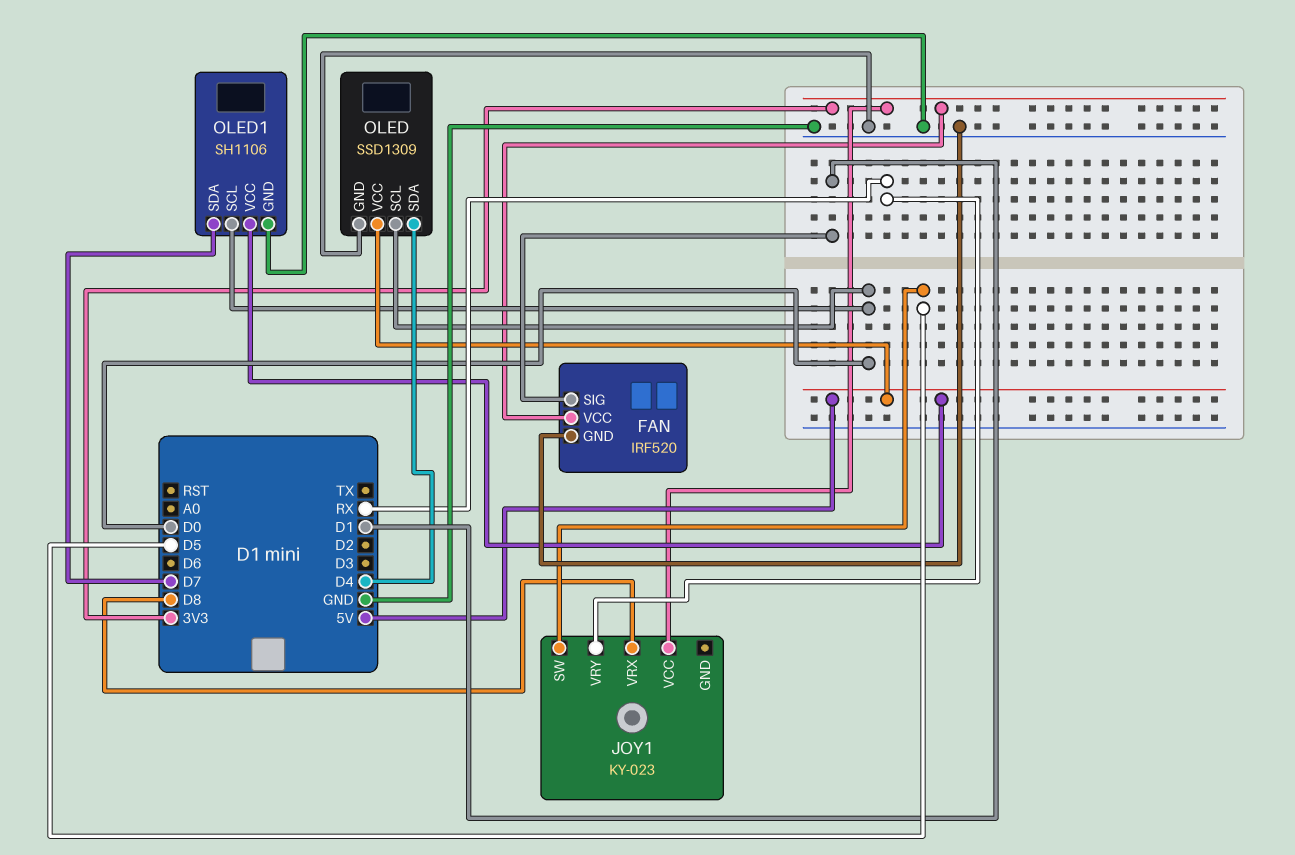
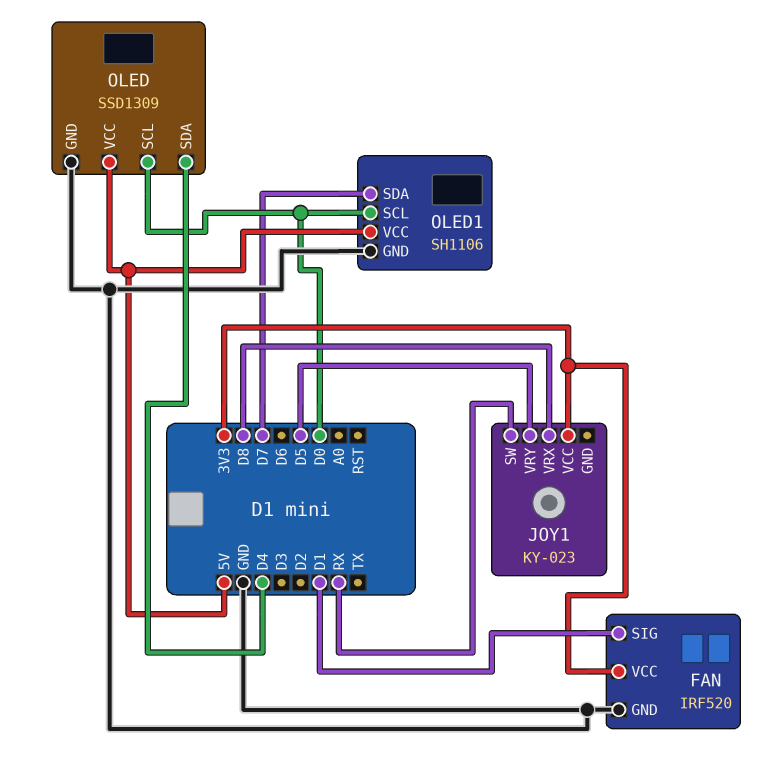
JOY1 pin SW: D5 -> RX
JOY1 pin VRY: RX -> D5

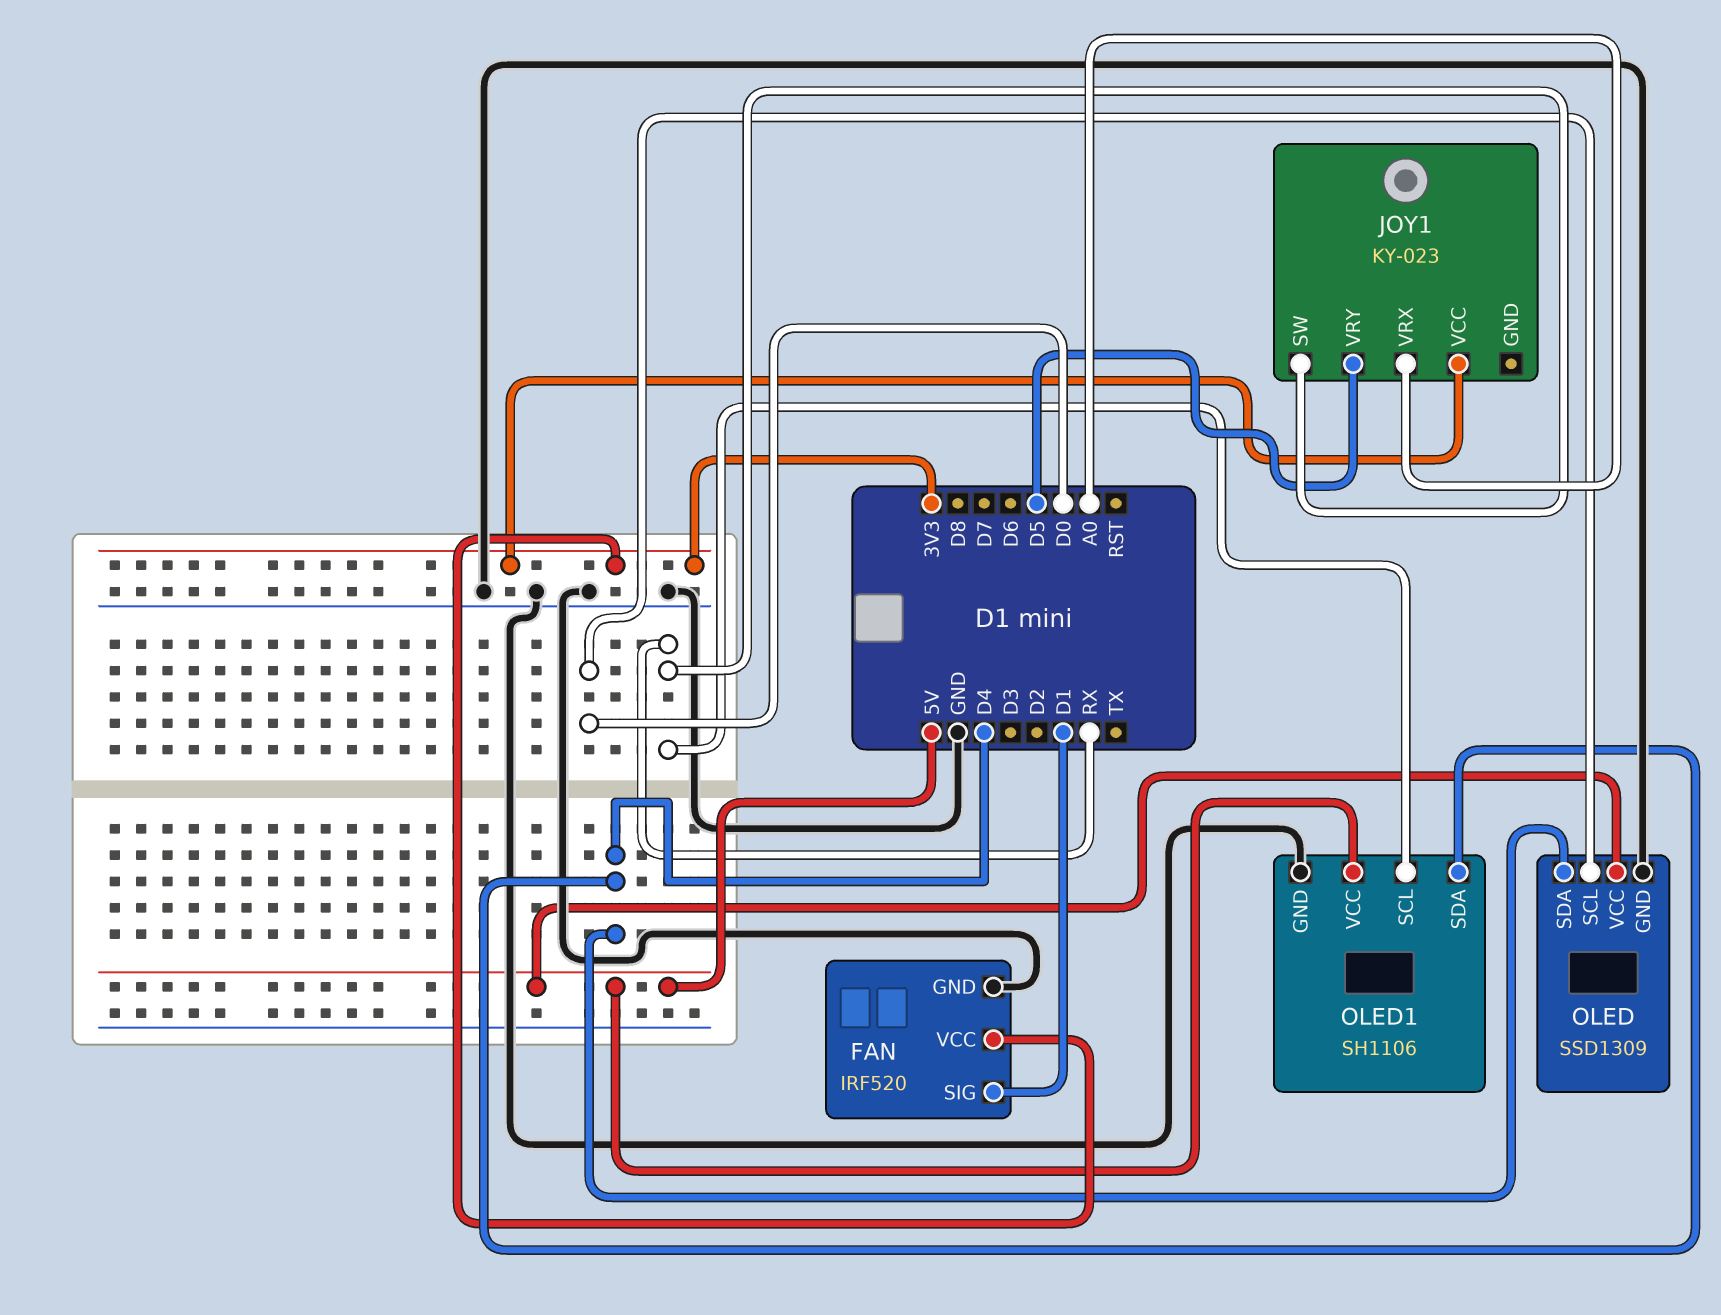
JOY1 pin VRX: D8 -> A0
OLED1 pin SCL: D0 -> RX
OLED1 pin SDA: D7 -> D4

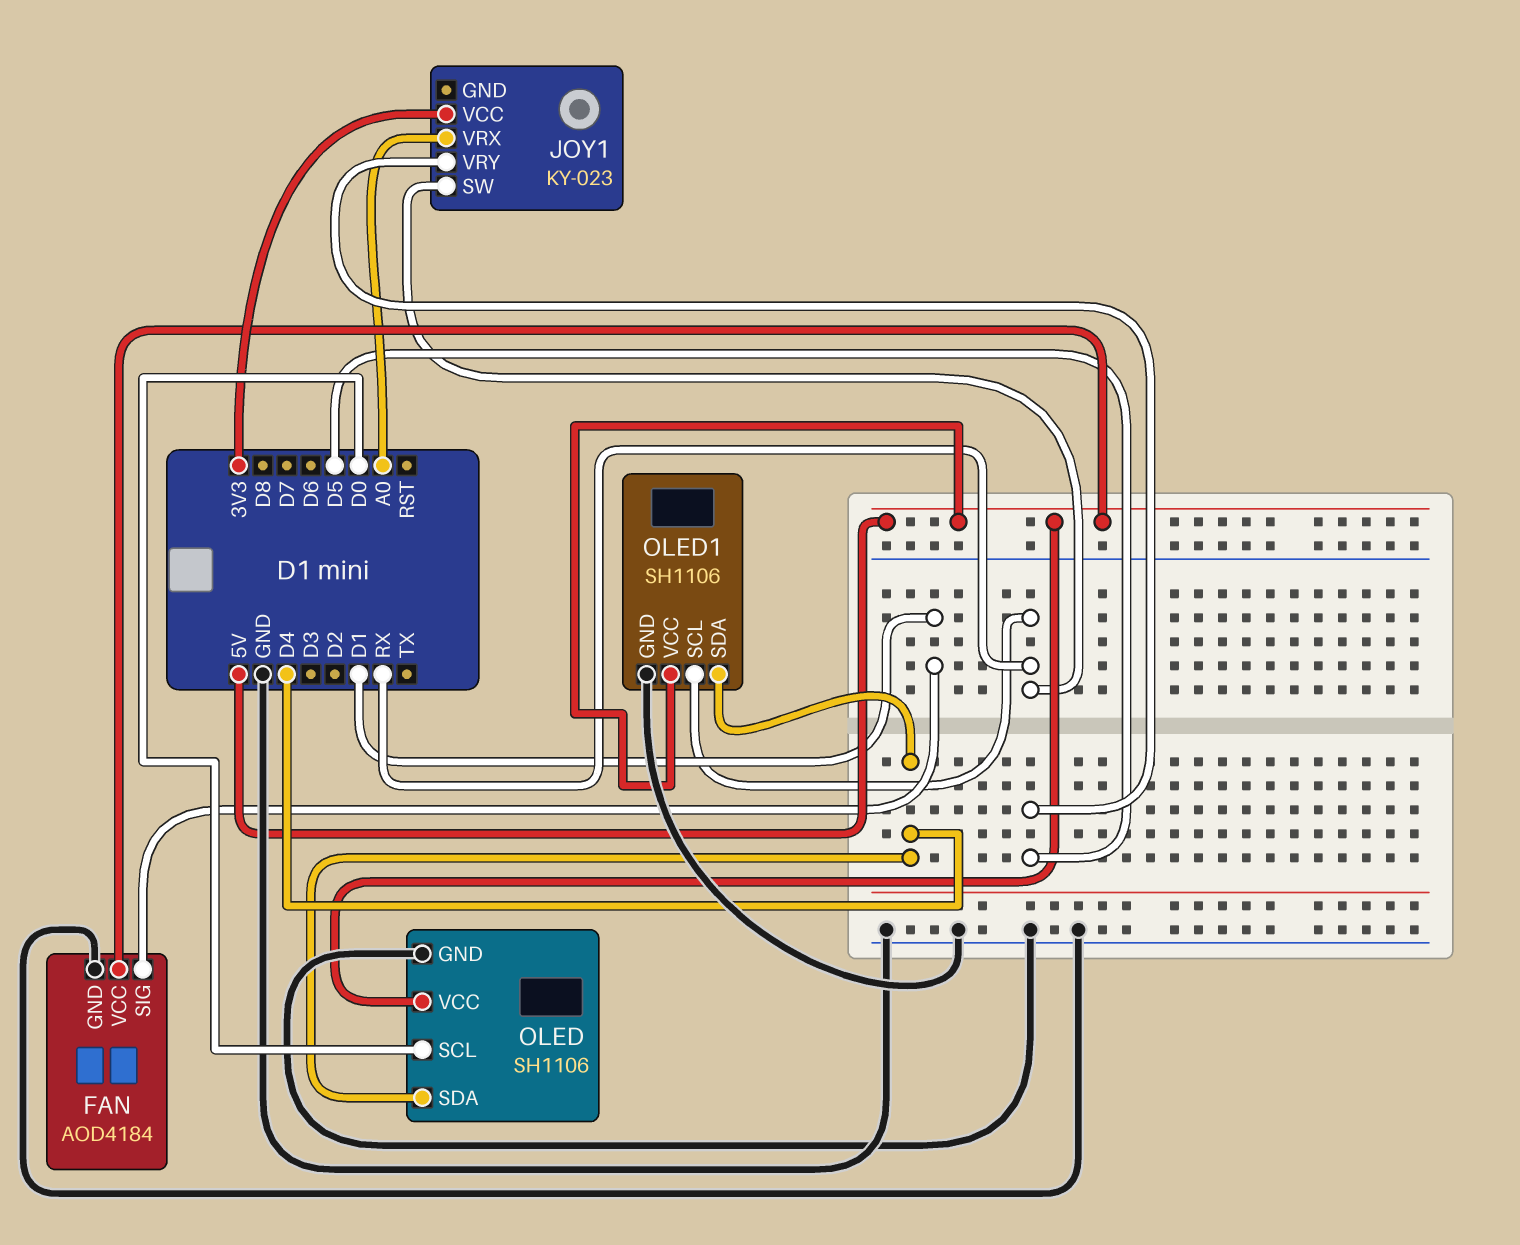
FAN: IRF520 -> AOD4184
FAN pin VCC: 3V3 -> 5V
OLED: SSD1309 -> SH1106

